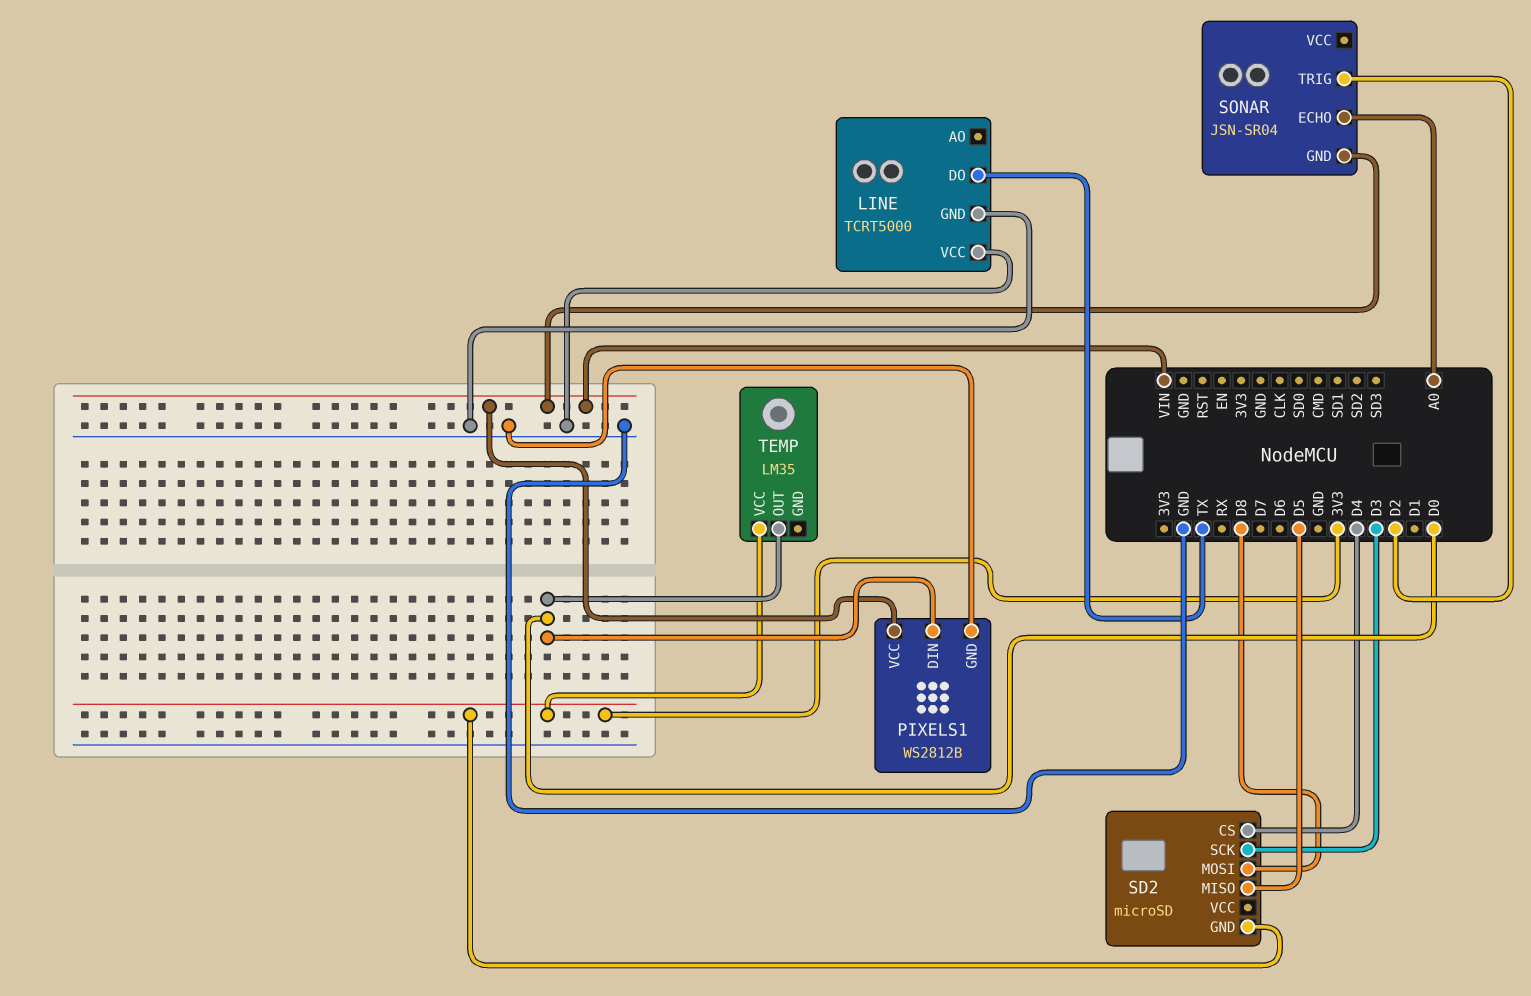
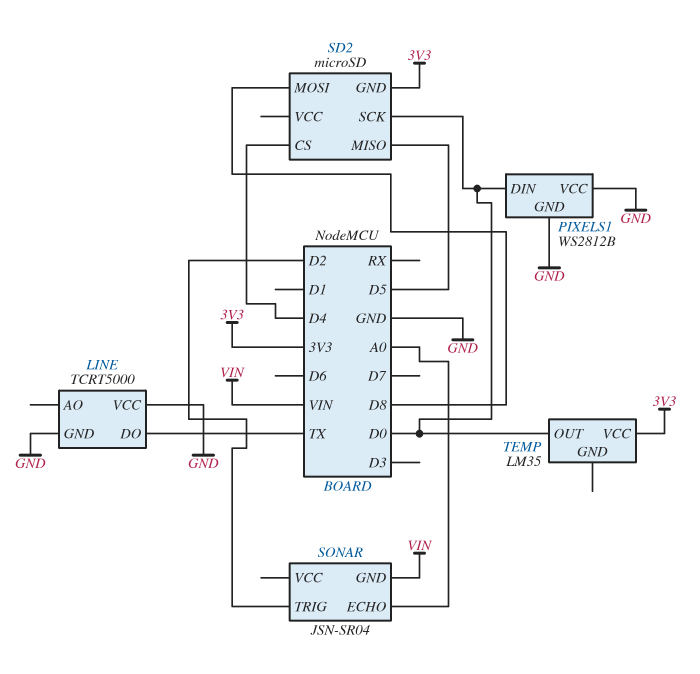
PIXELS1 pin VCC: VIN -> GND
SD2 pin SCK: D3 -> D0

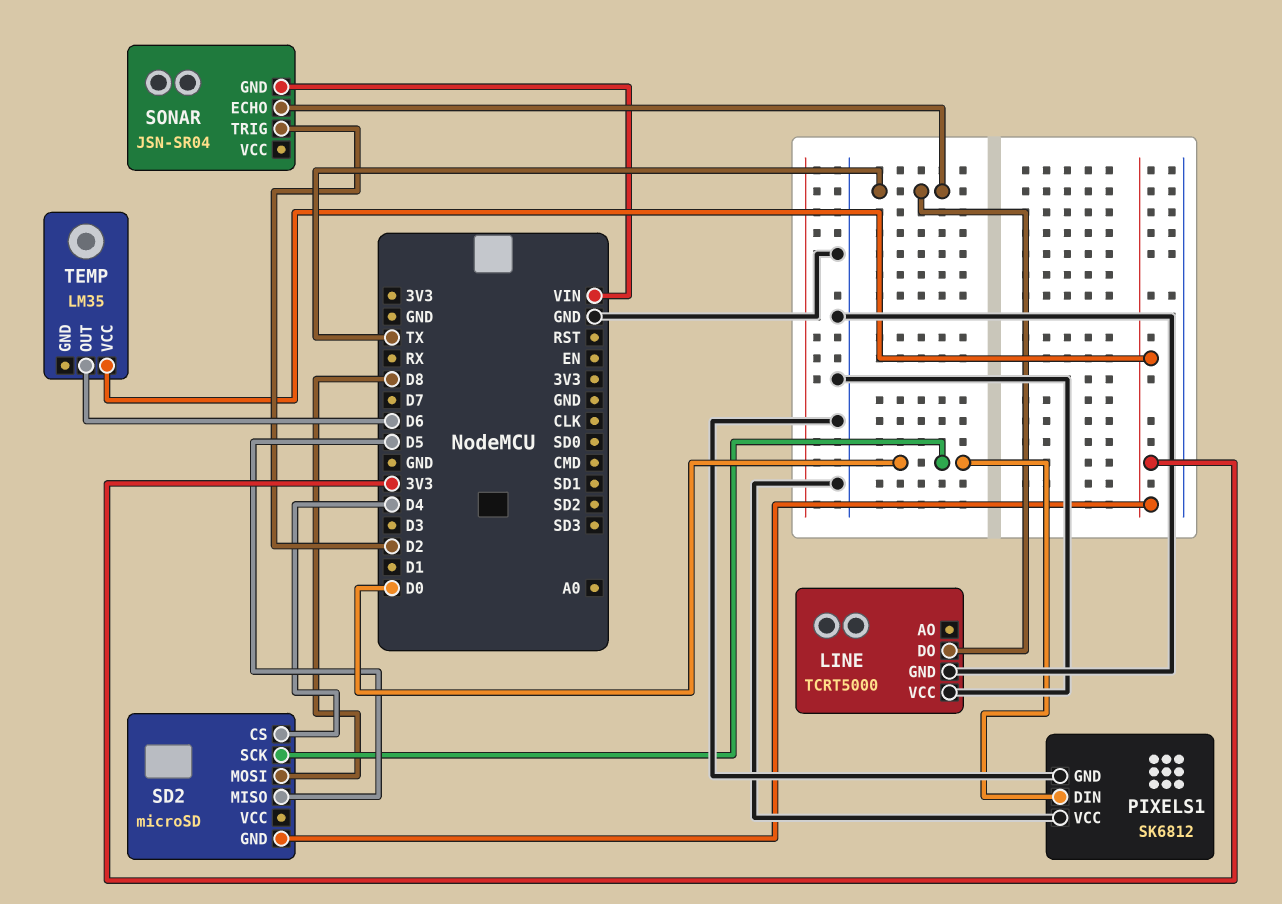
PIXELS1: WS2812B -> SK6812
SONAR pin ECHO: A0 -> TX
TEMP pin OUT: D0 -> D6

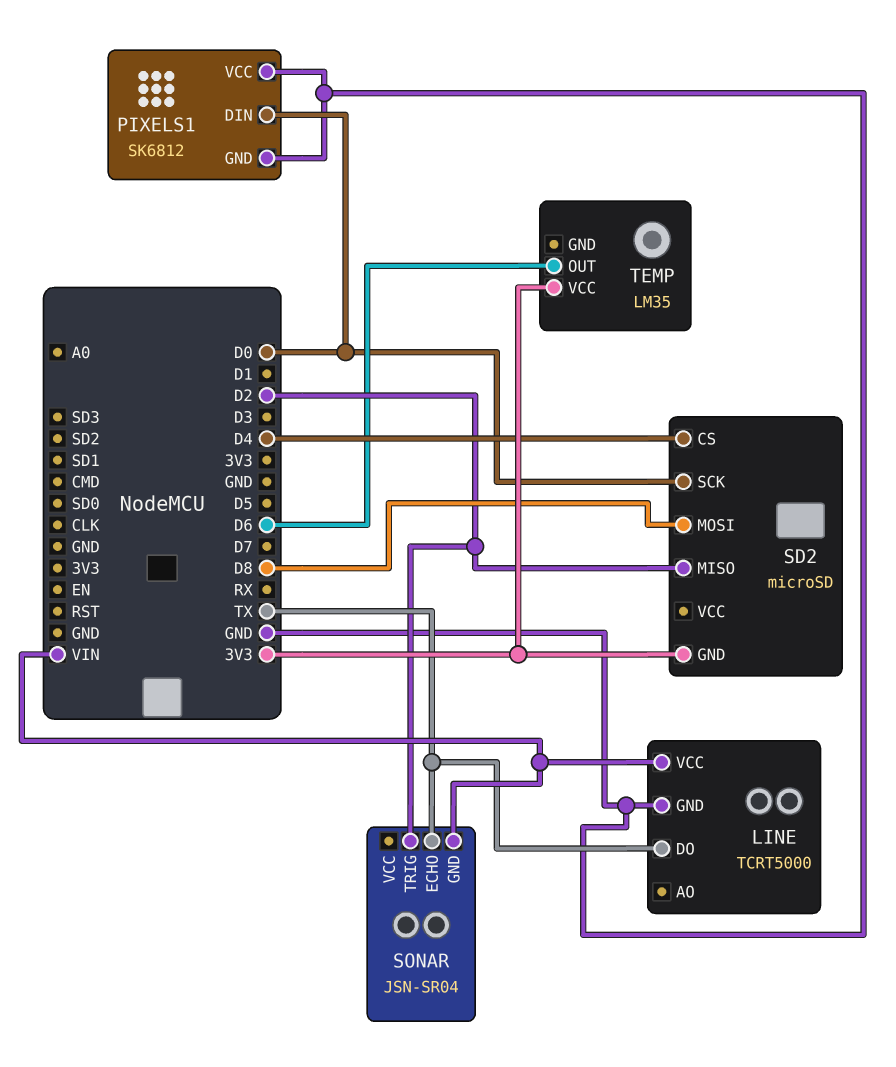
LINE pin VCC: GND -> VIN
SD2 pin MISO: D5 -> D2

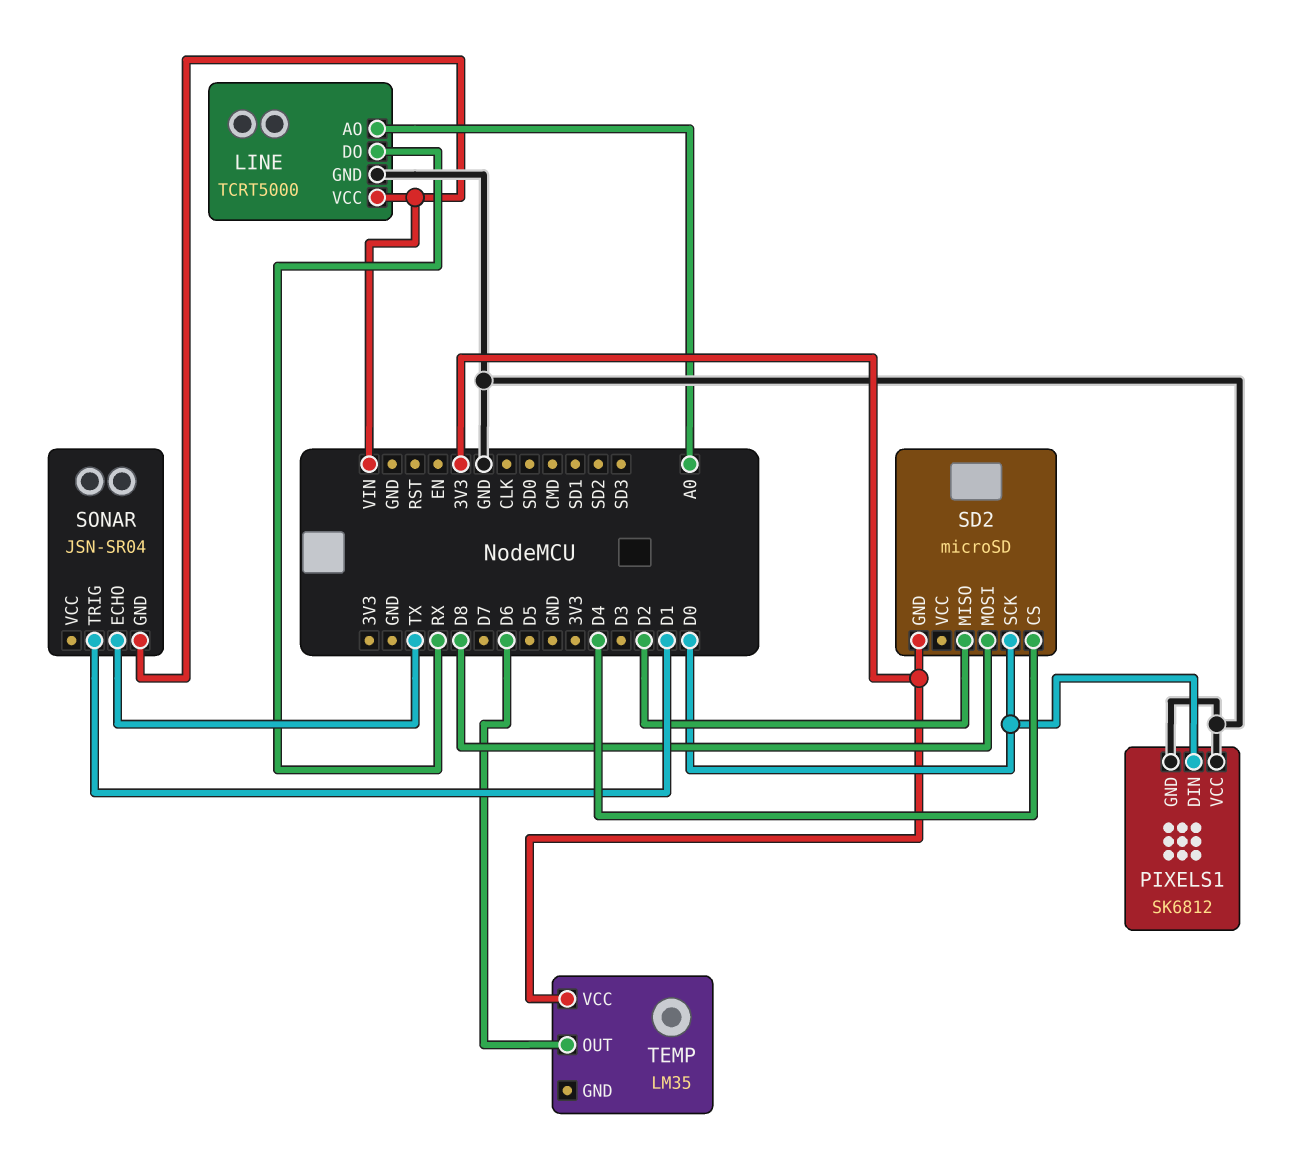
LINE pin AO: none -> A0
LINE pin DO: TX -> RX
SONAR pin TRIG: D2 -> D1

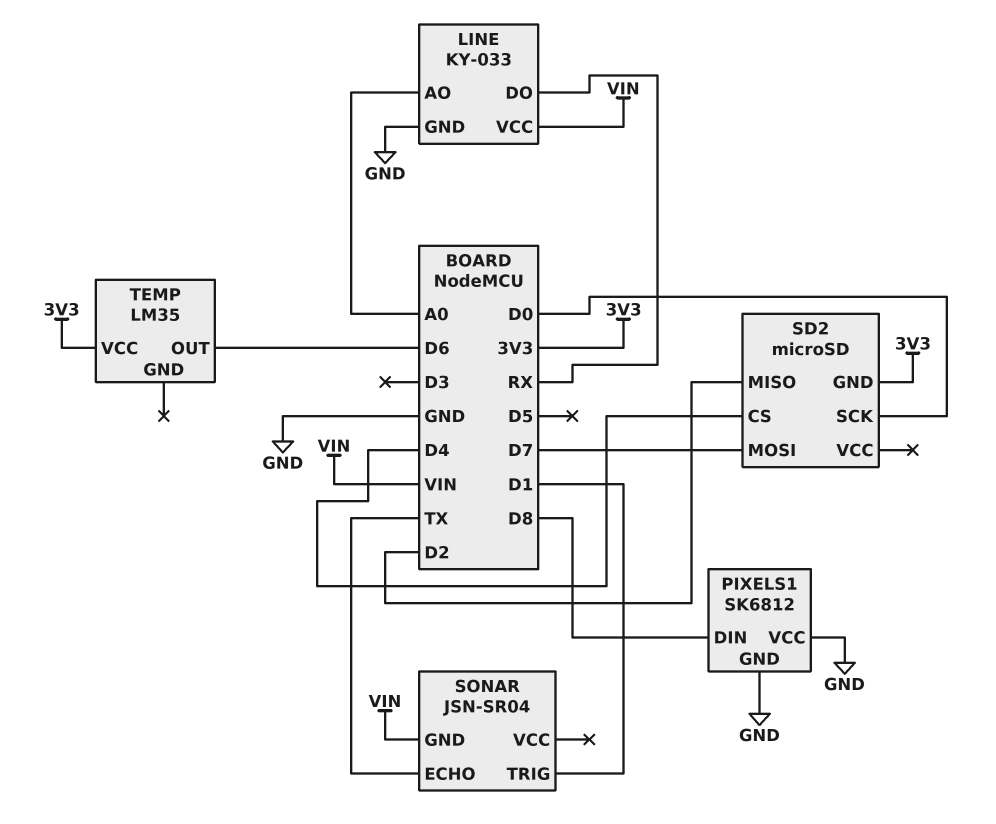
LINE: TCRT5000 -> KY-033
PIXELS1 pin DIN: D0 -> D8
SD2 pin MOSI: D8 -> D7

